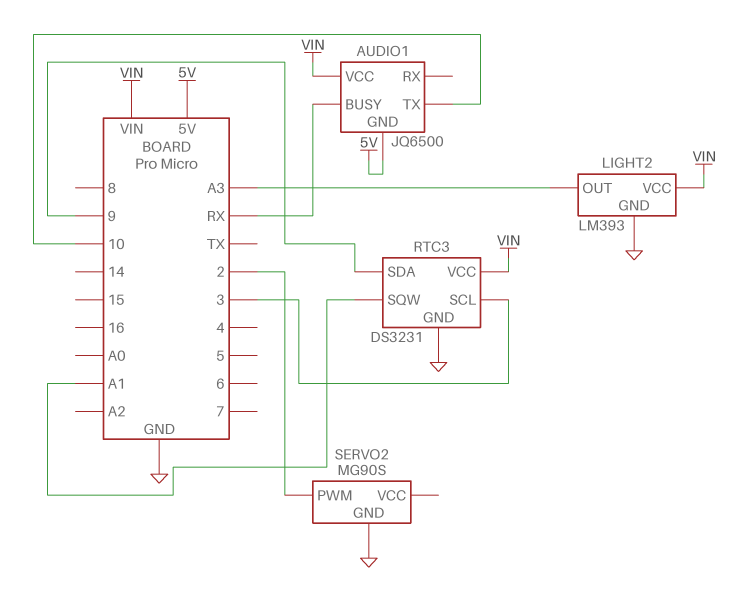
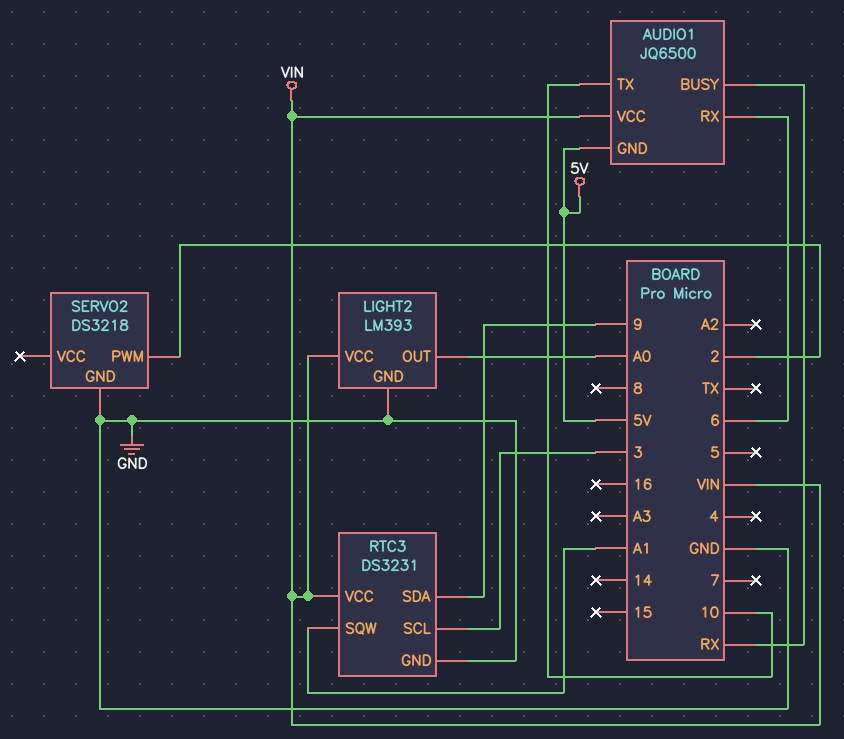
AUDIO1 pin RX: none -> 6
LIGHT2 pin OUT: A3 -> A0
SERVO2: MG90S -> DS3218

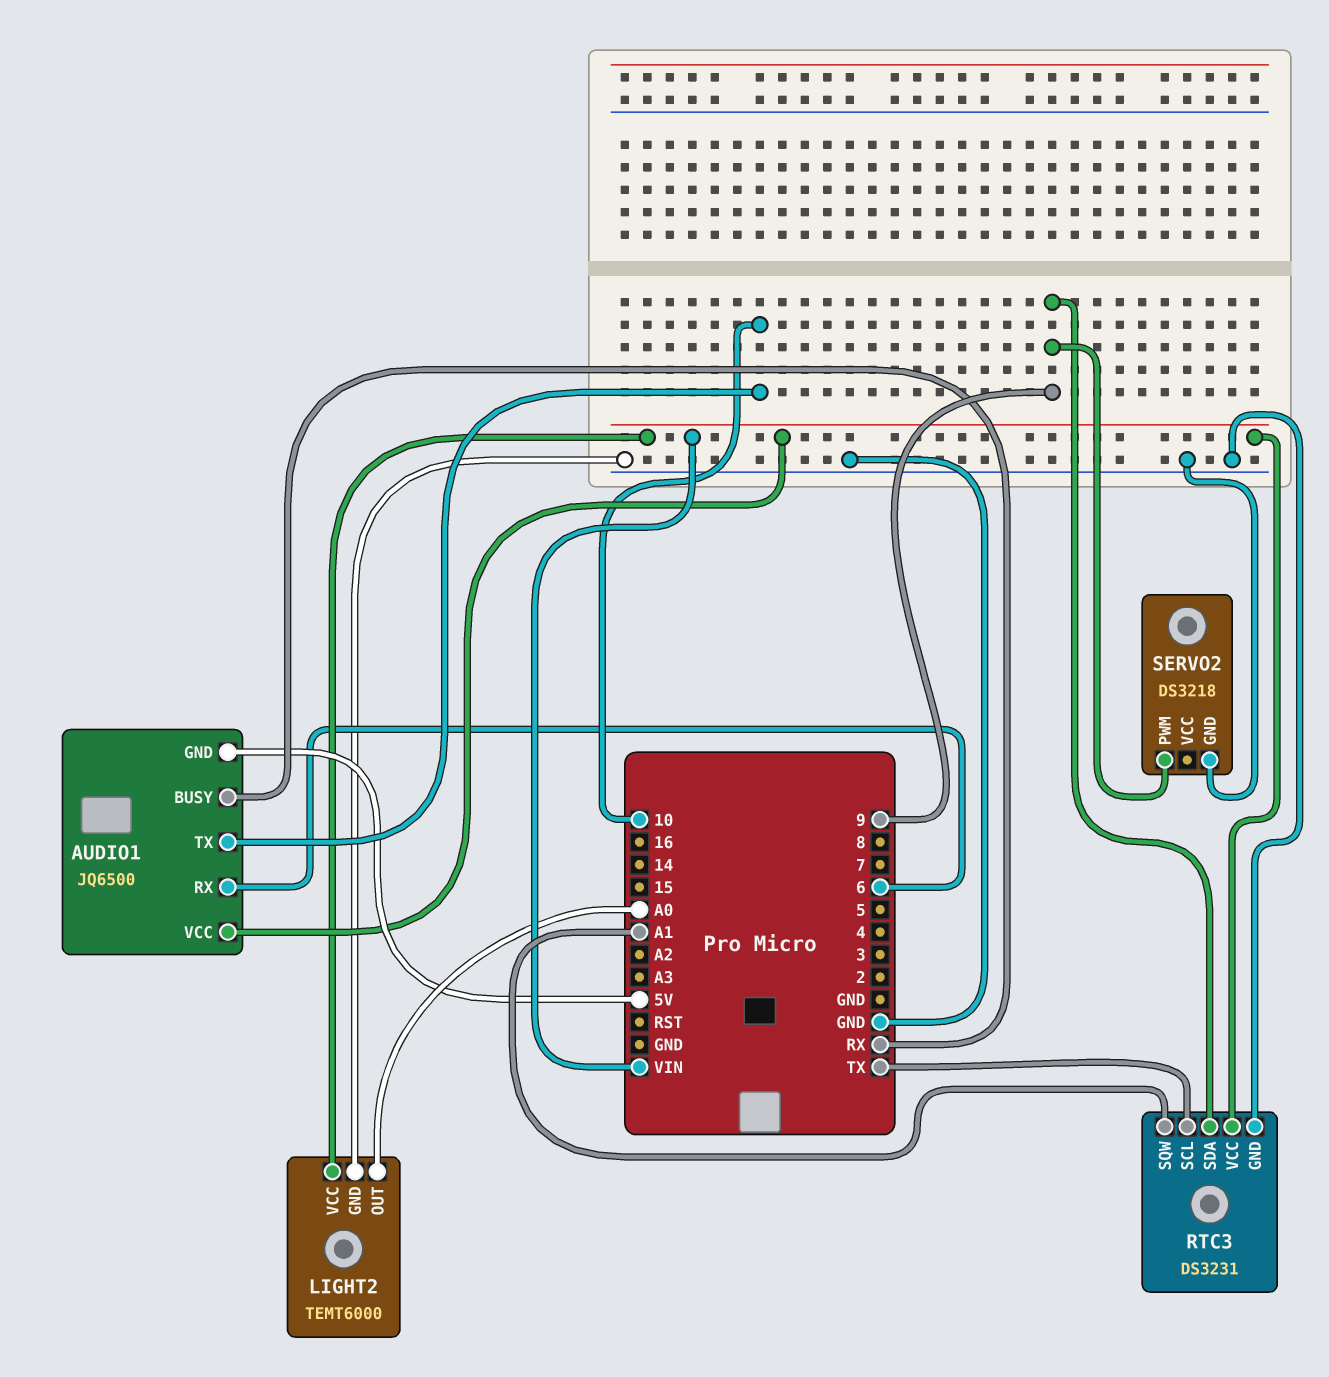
LIGHT2: LM393 -> TEMT6000
RTC3 pin SCL: 3 -> TX
SERVO2 pin PWM: 2 -> 9

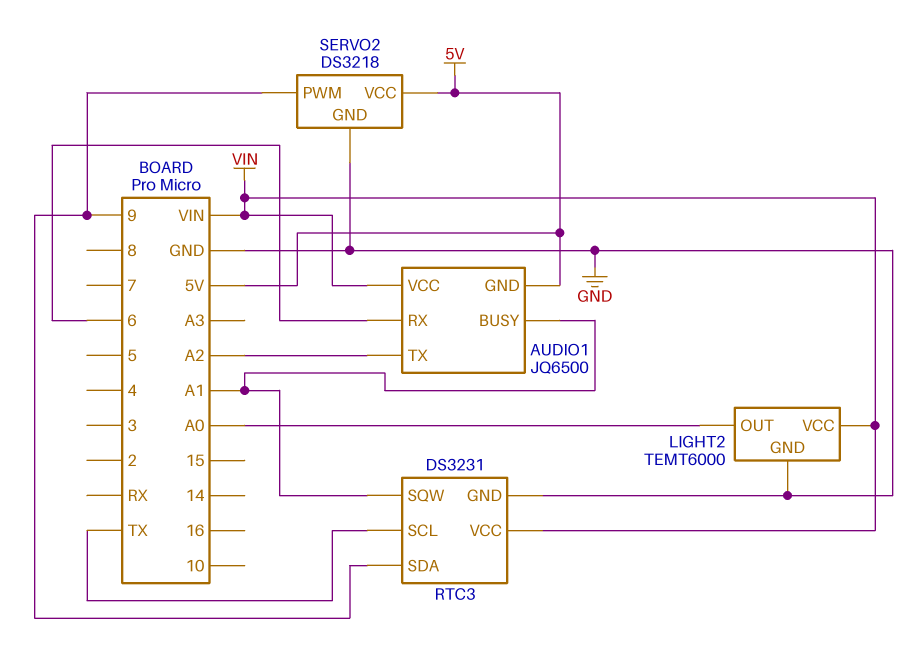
AUDIO1 pin BUSY: RX -> A1
AUDIO1 pin TX: 10 -> A2
SERVO2 pin VCC: none -> 5V

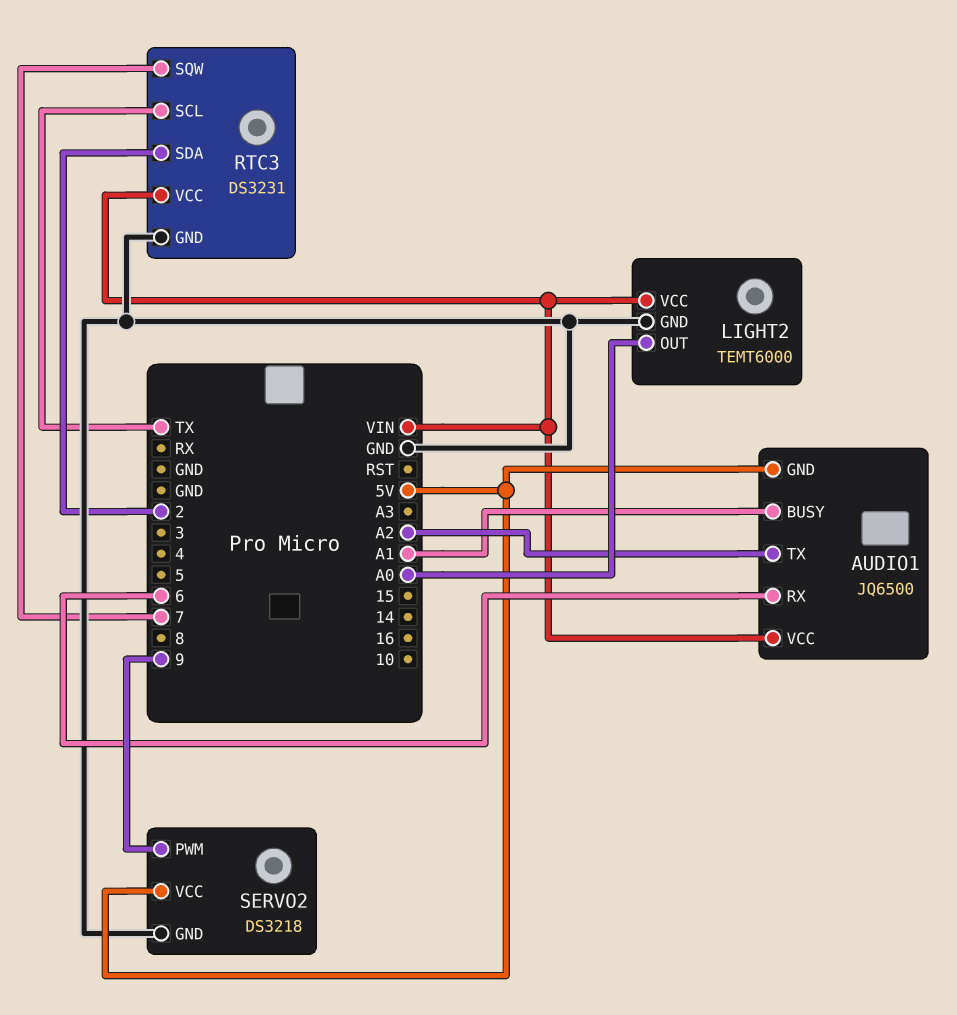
RTC3 pin SDA: 9 -> 2
RTC3 pin SQW: A1 -> 7

